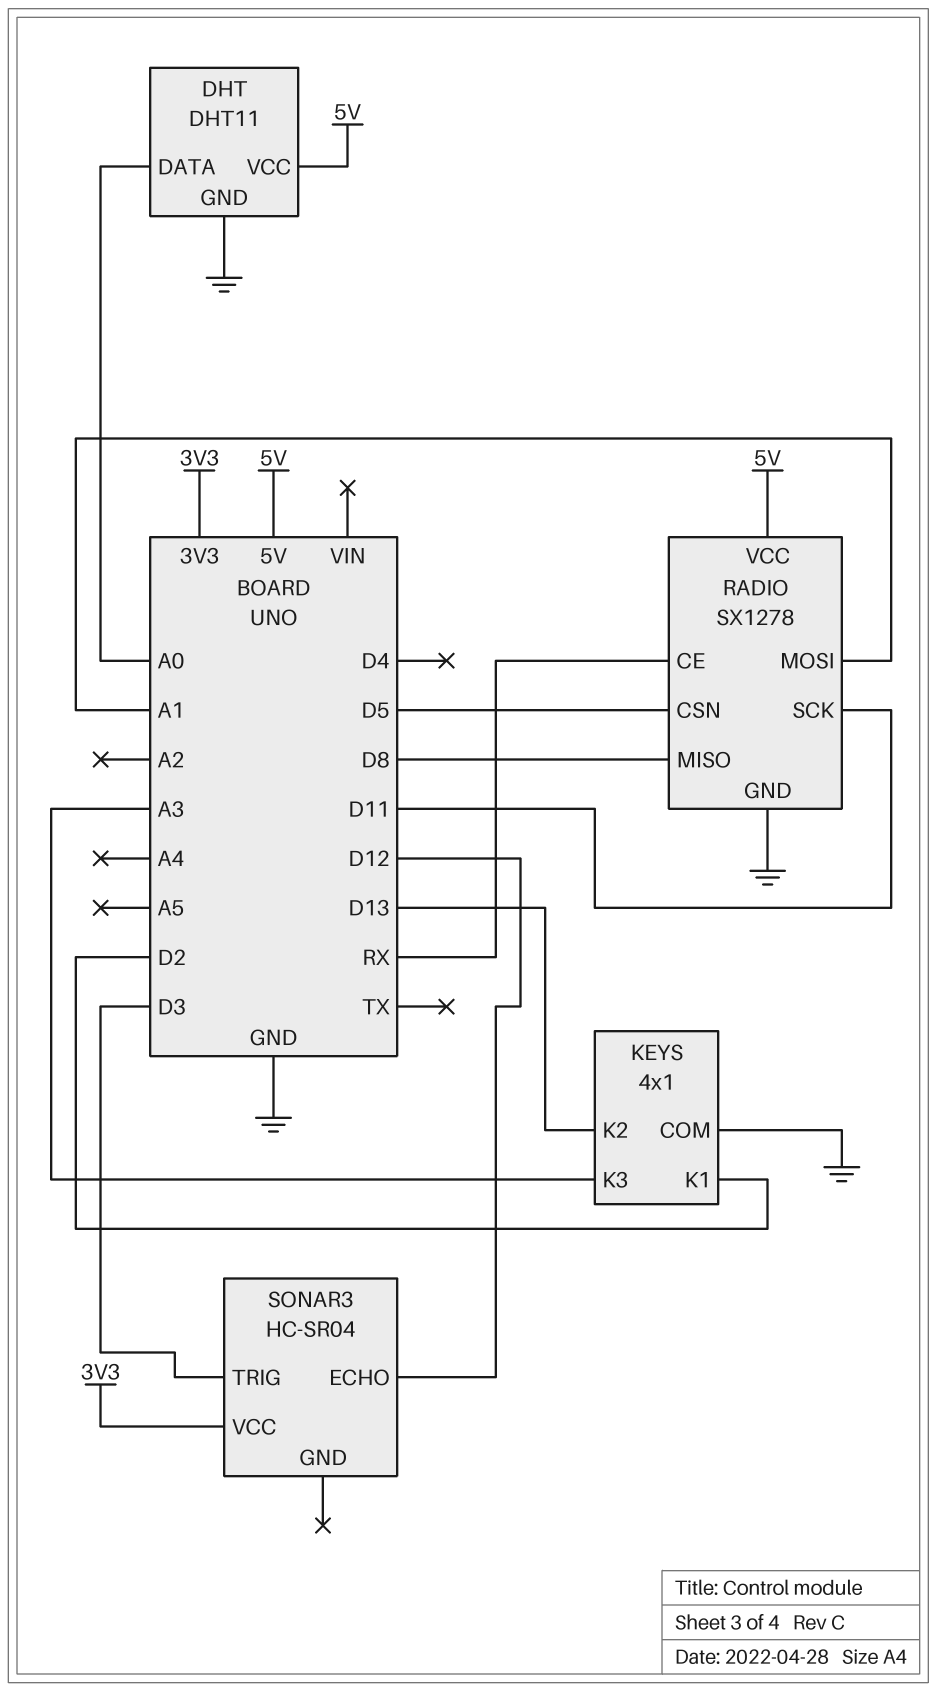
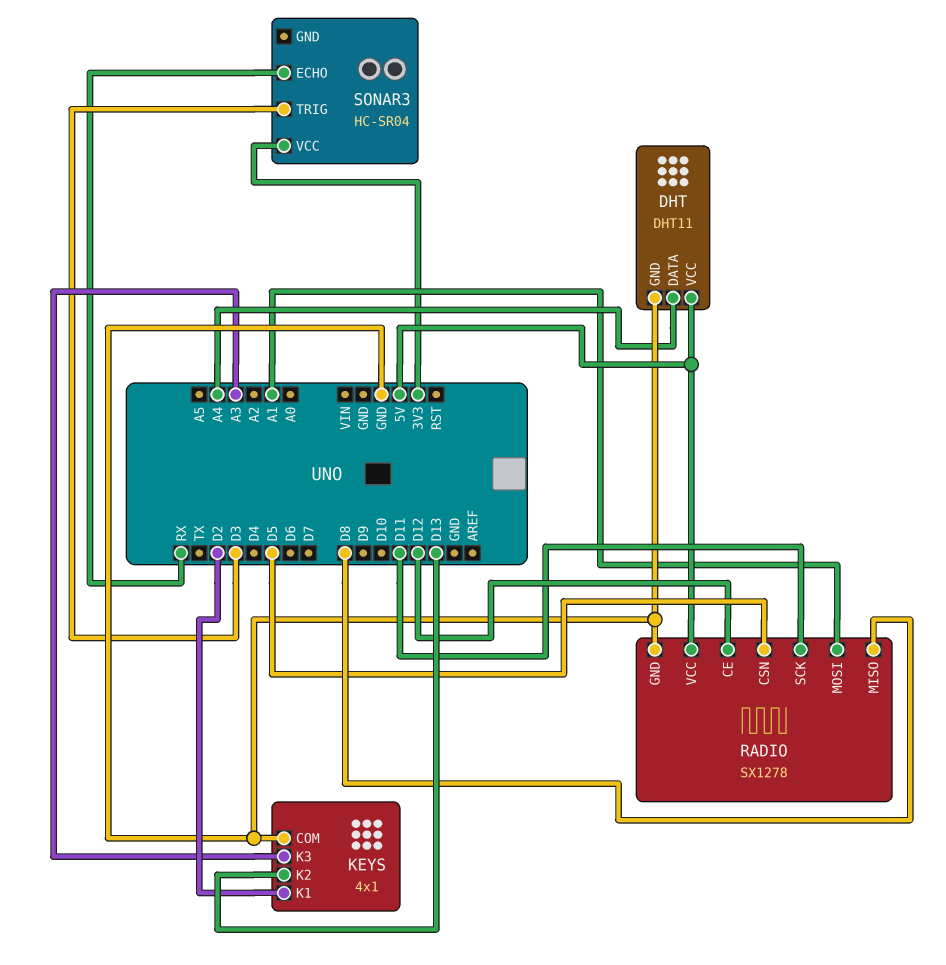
DHT pin DATA: A0 -> A4
RADIO pin CE: RX -> D12
SONAR3 pin ECHO: D12 -> RX

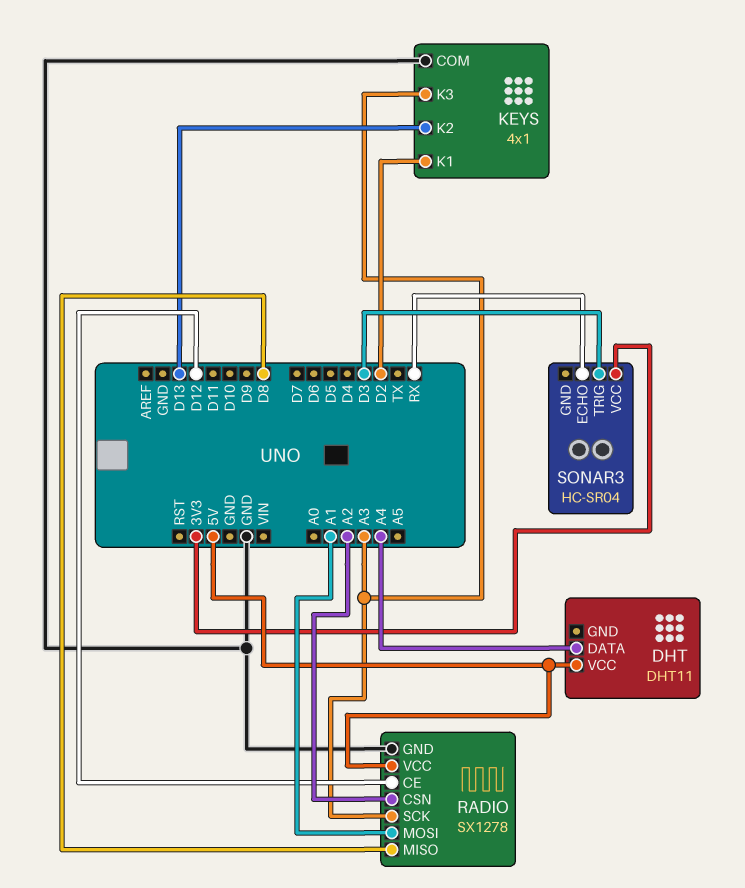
DHT pin GND: GND -> none
RADIO pin CSN: D5 -> A2
RADIO pin SCK: D11 -> A3

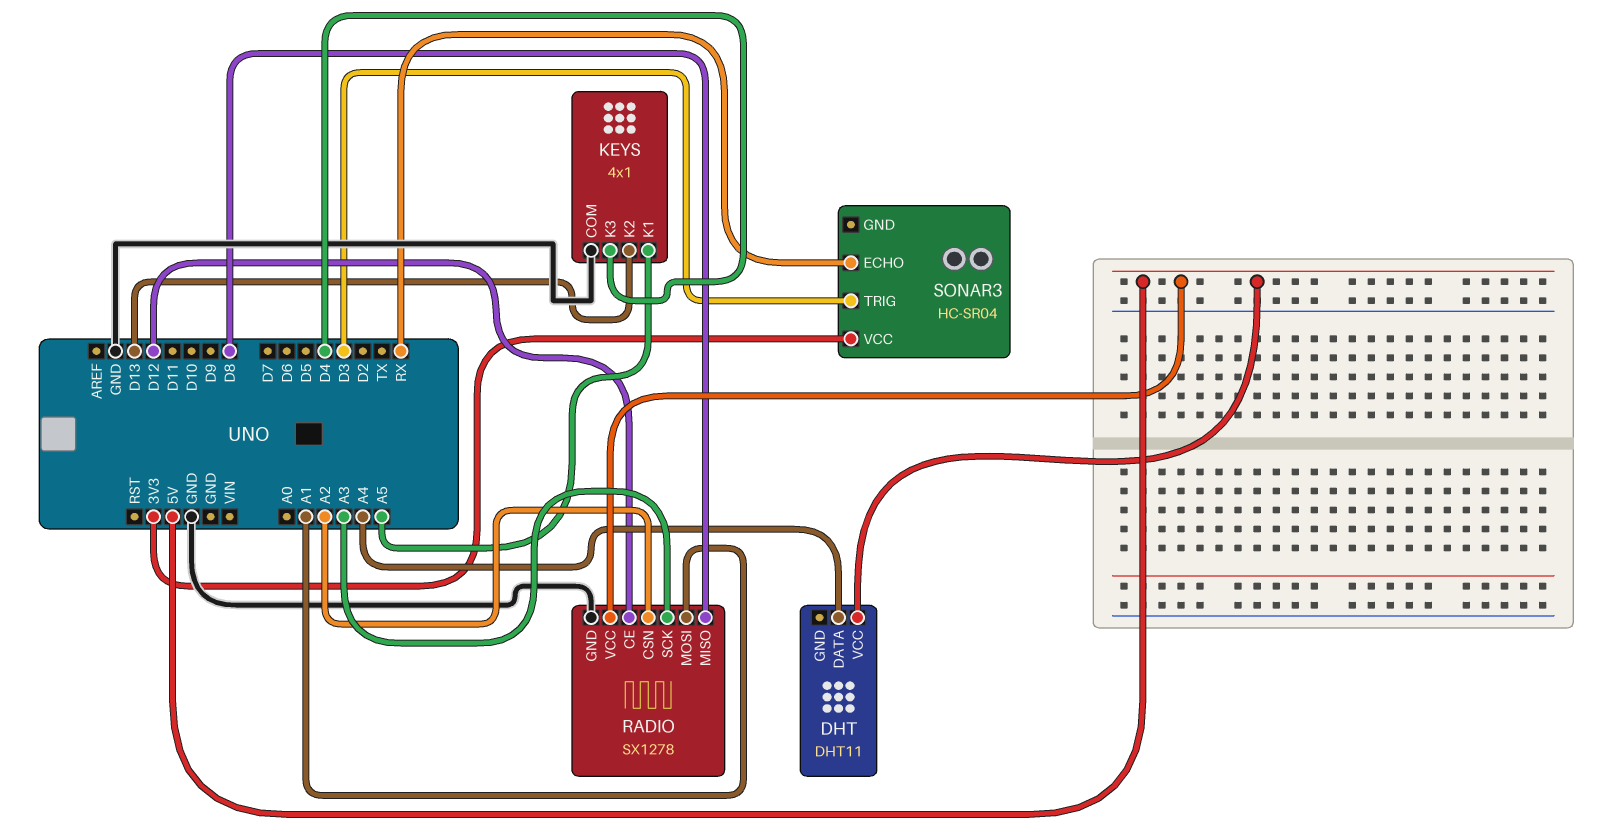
KEYS pin K1: D2 -> A5
KEYS pin K3: A3 -> D4

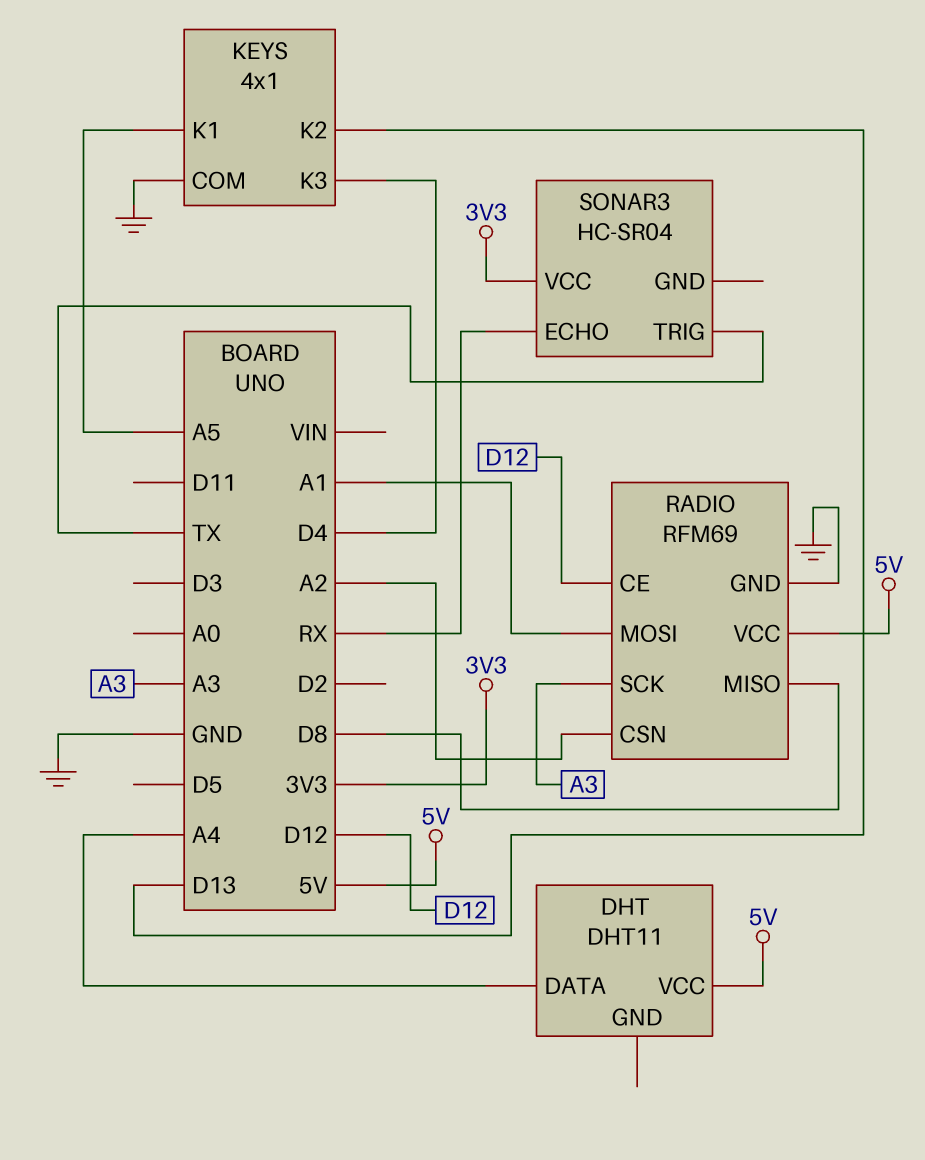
RADIO: SX1278 -> RFM69
SONAR3 pin TRIG: D3 -> TX

